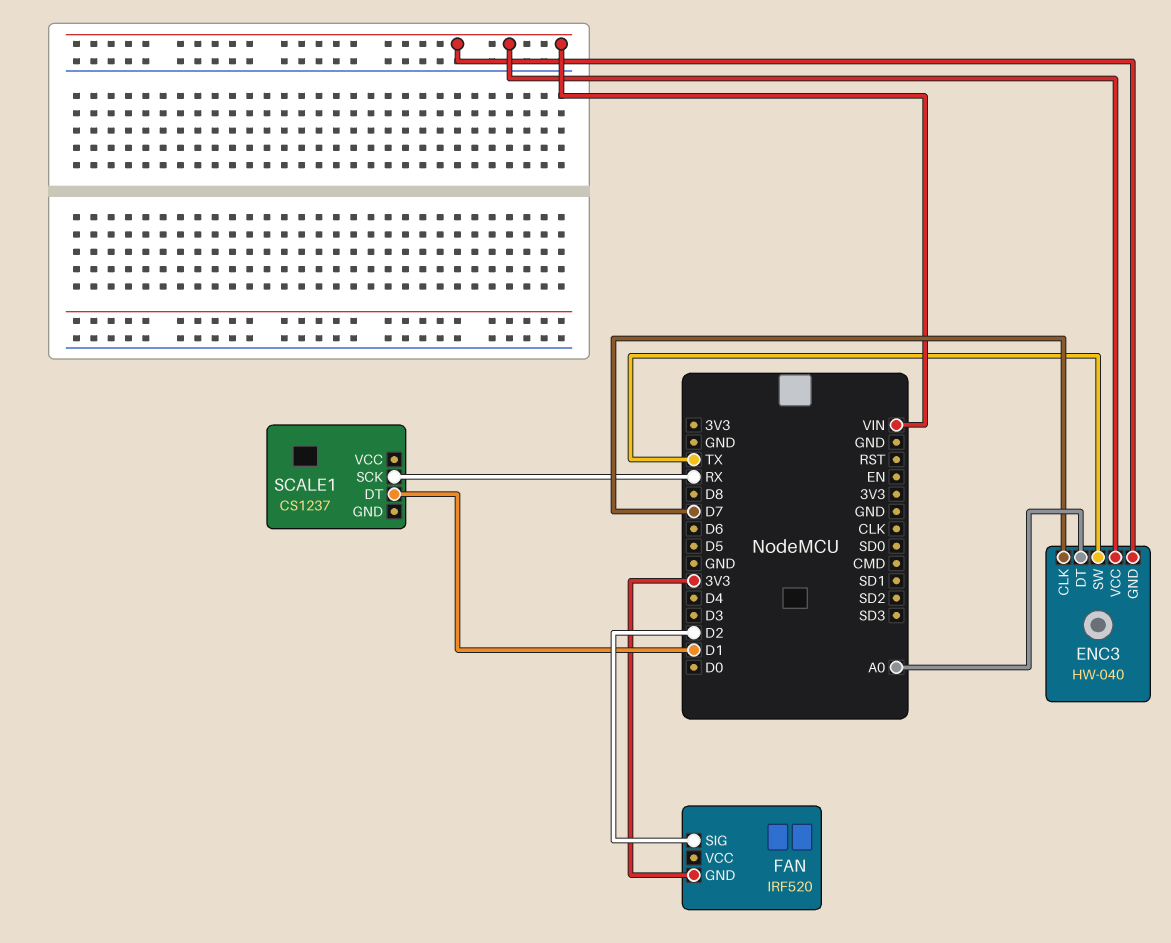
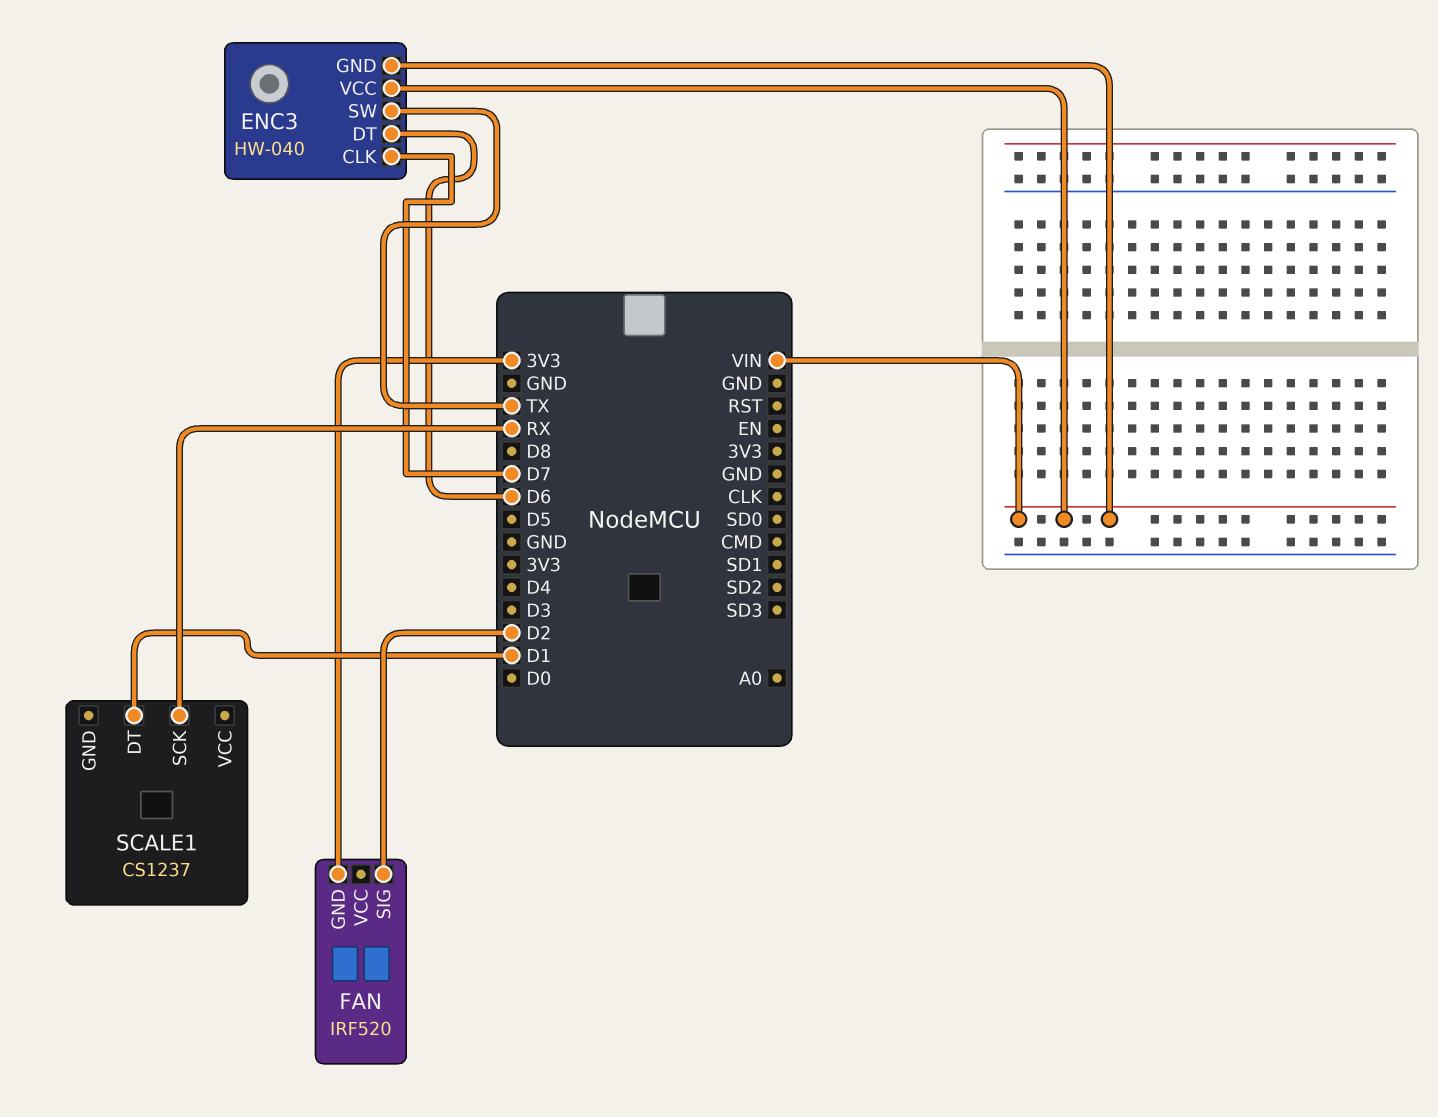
ENC3 pin DT: A0 -> D6

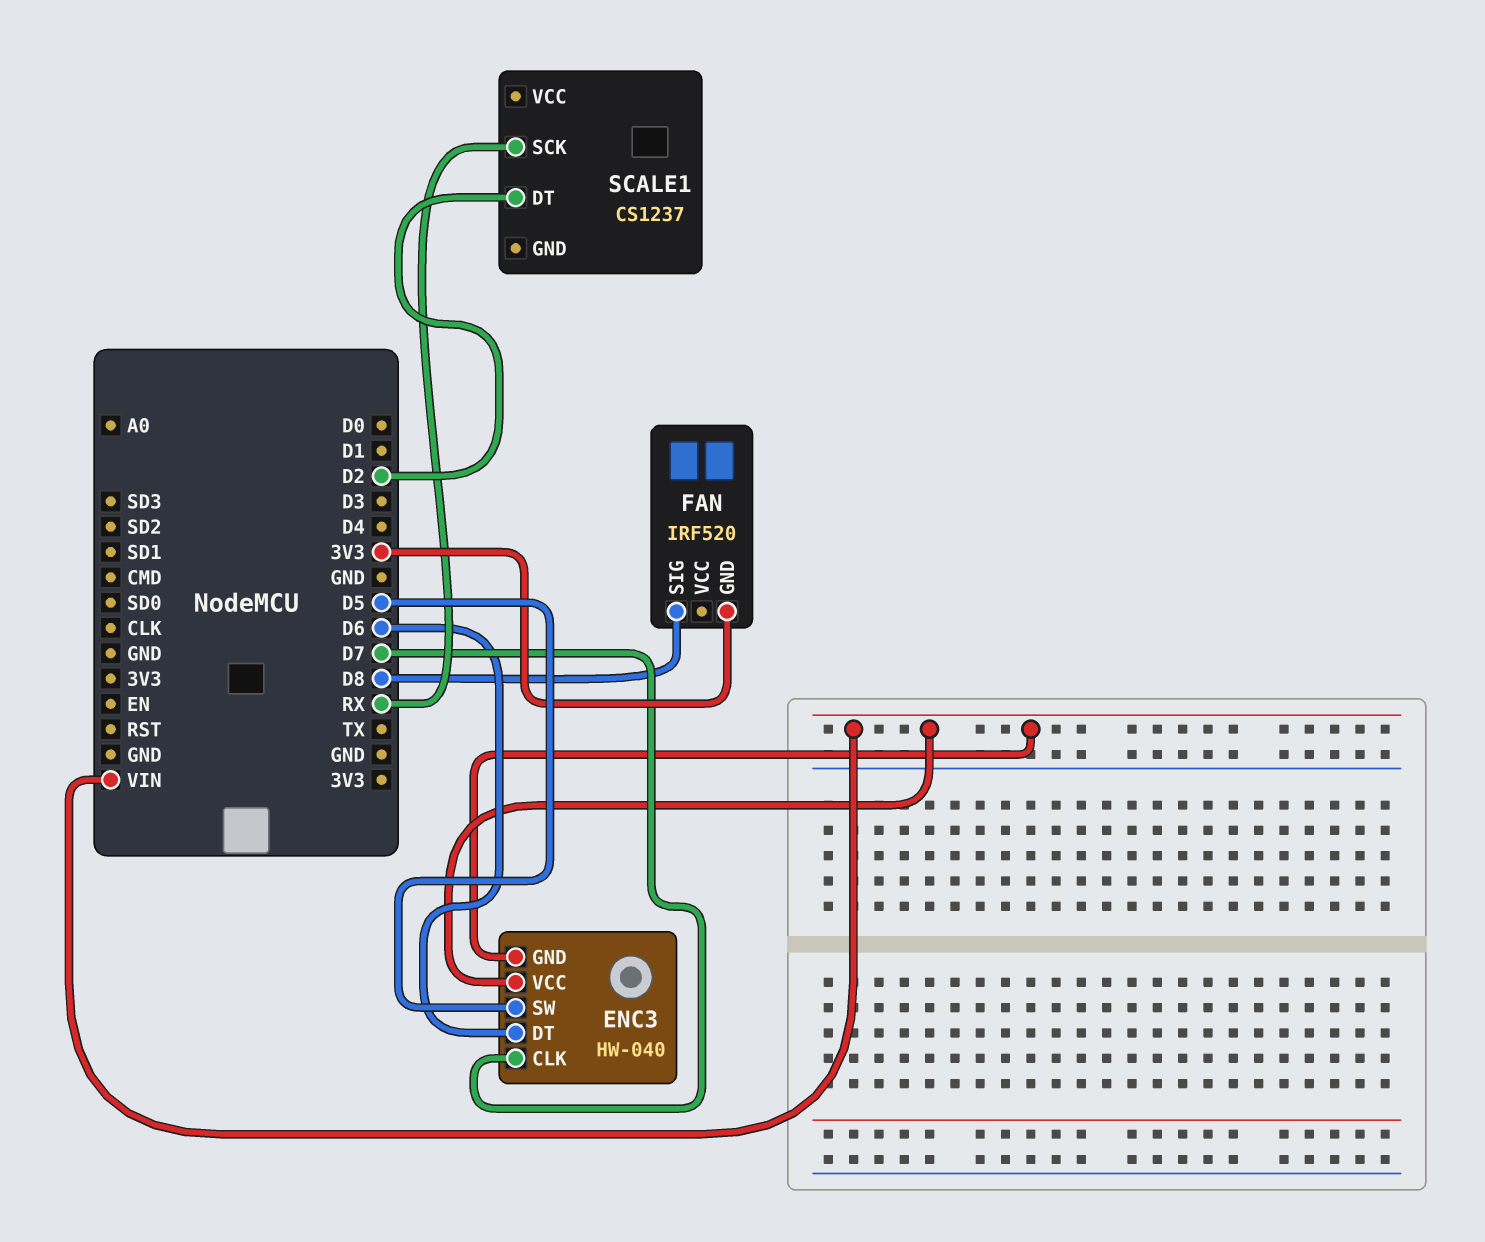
ENC3 pin SW: TX -> D5
FAN pin SIG: D2 -> D8
SCALE1 pin DT: D1 -> D2

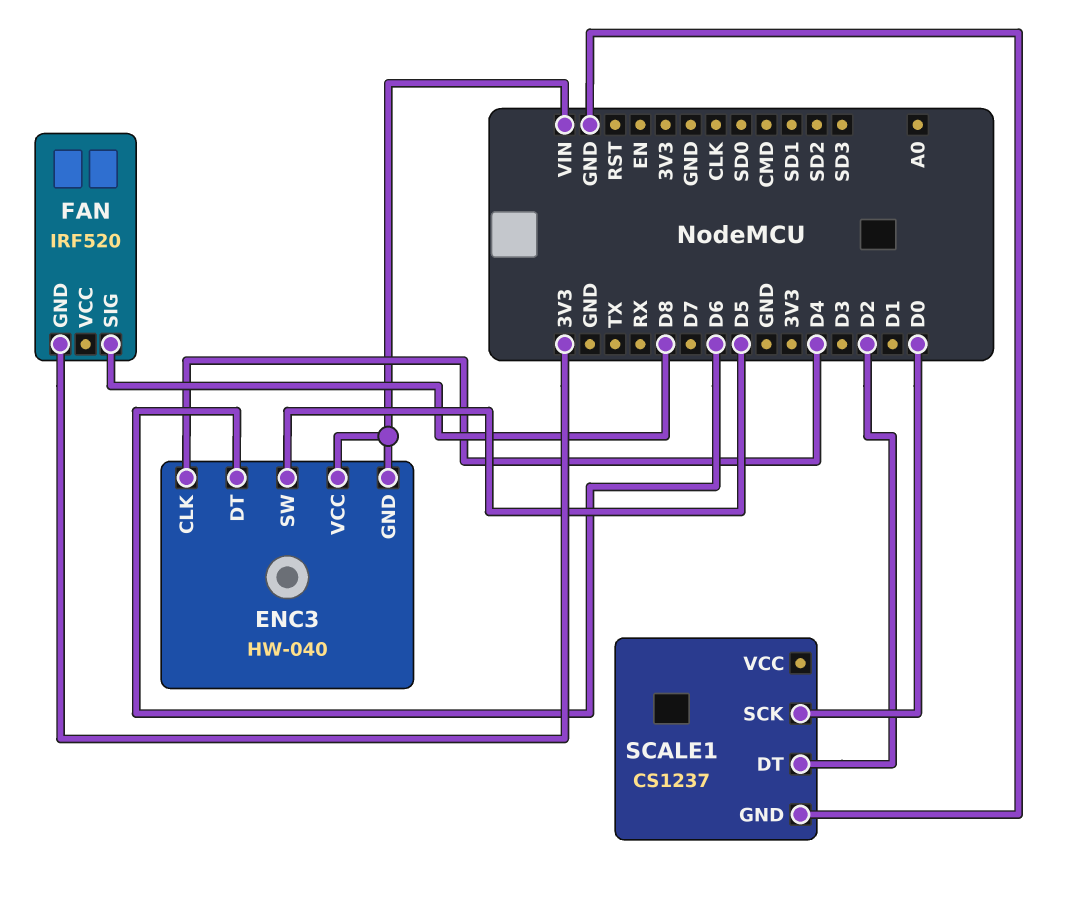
ENC3 pin CLK: D7 -> D4
SCALE1 pin GND: none -> GND
SCALE1 pin SCK: RX -> D0

